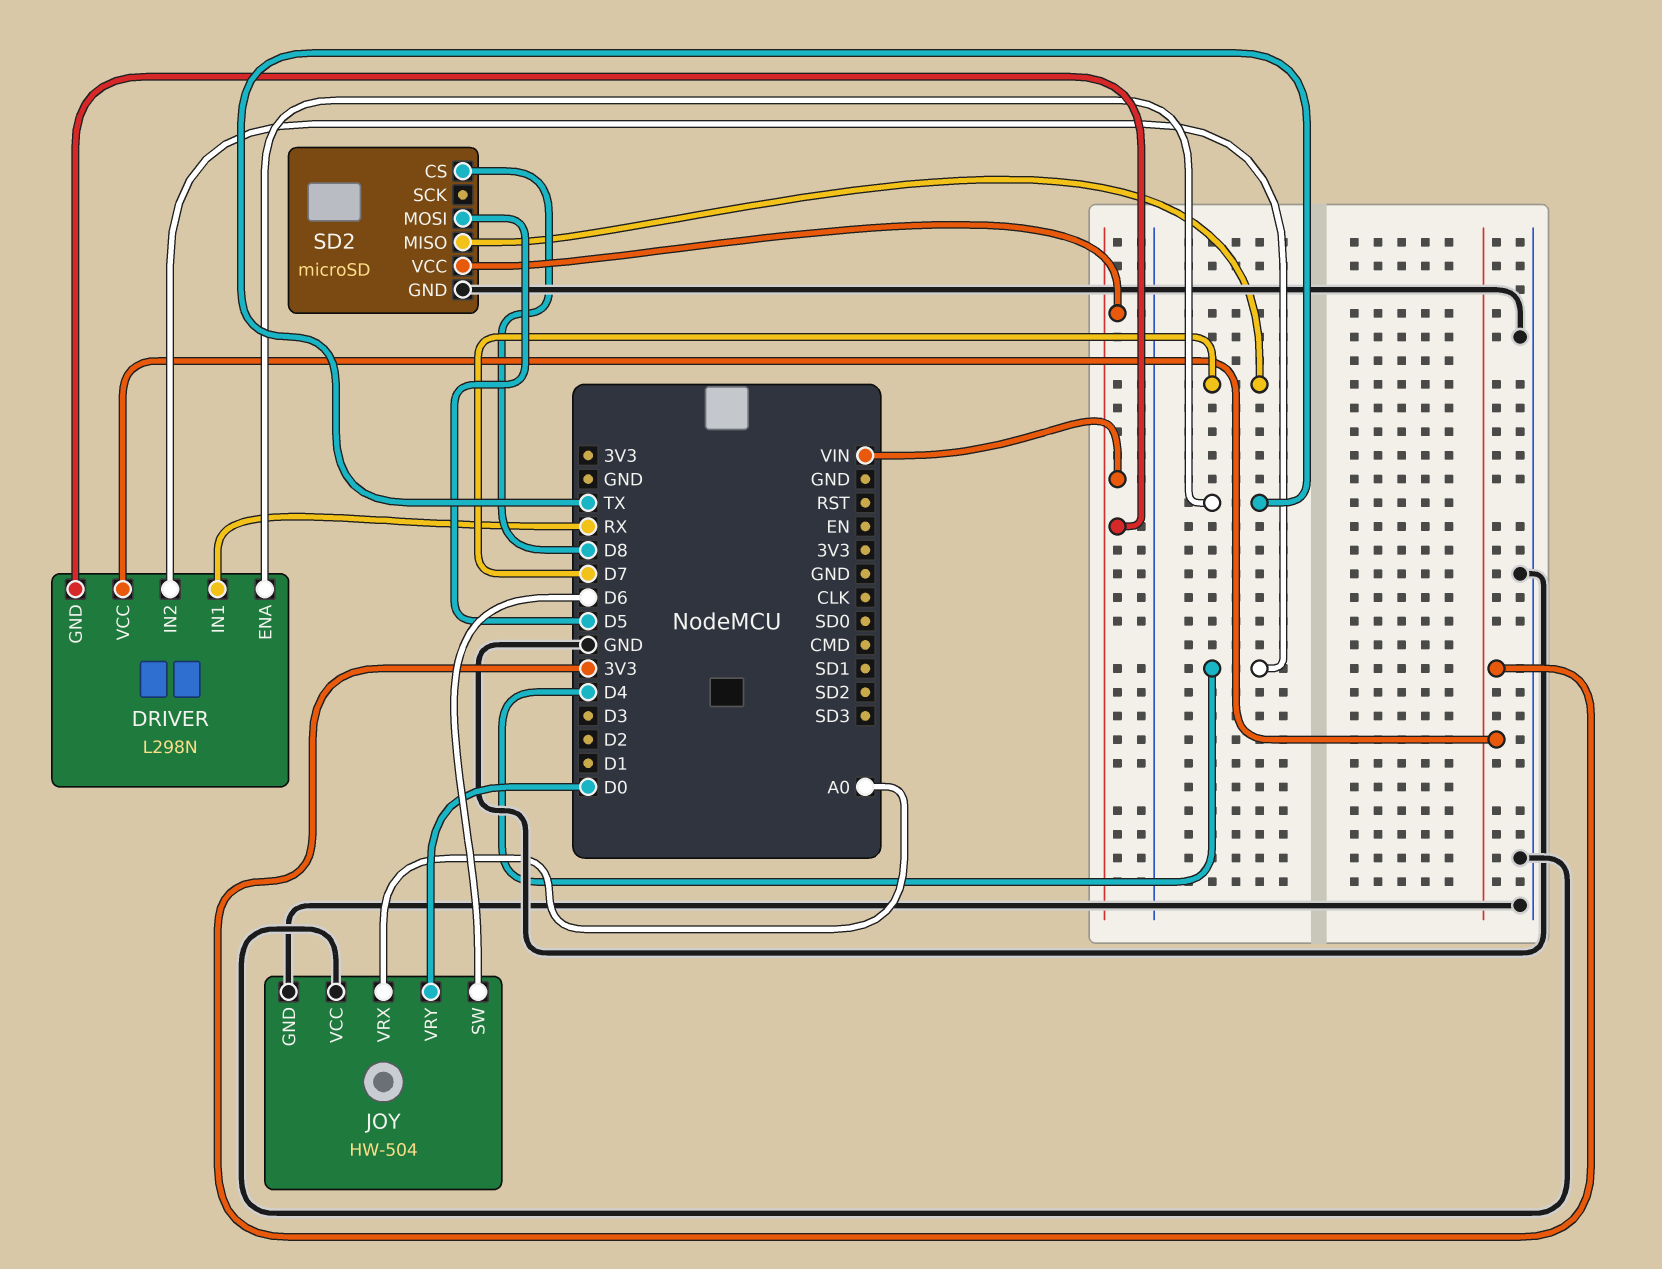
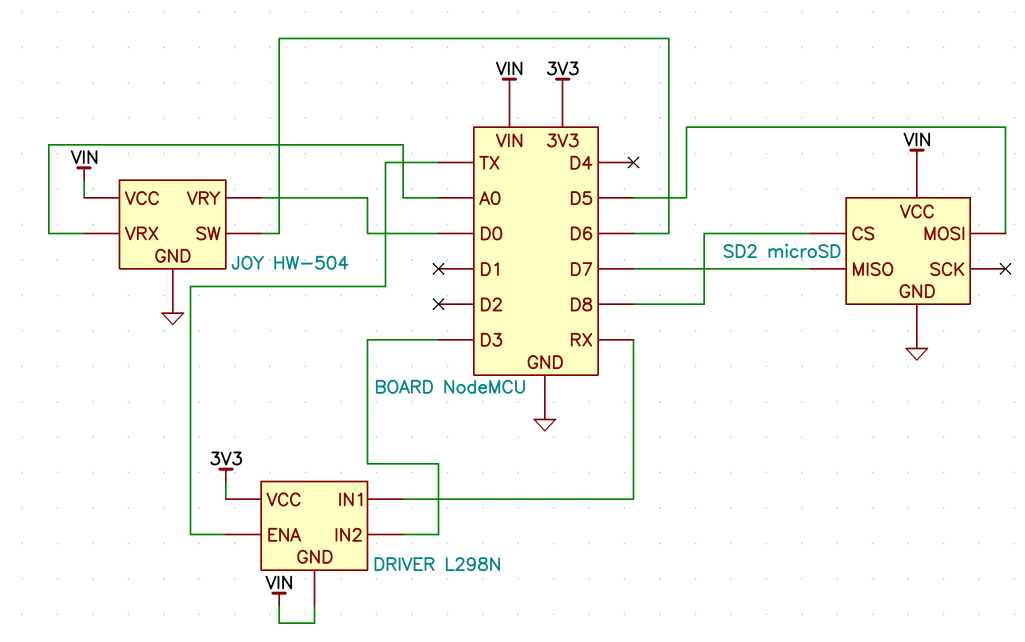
DRIVER pin IN2: D4 -> D3
JOY pin VCC: GND -> VIN

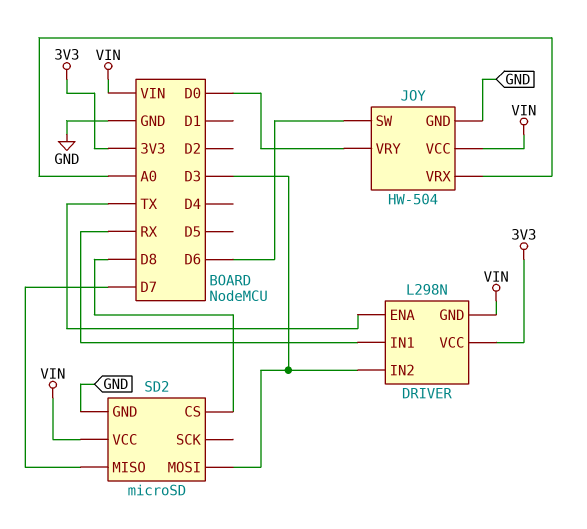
SD2 pin MOSI: D5 -> D3

